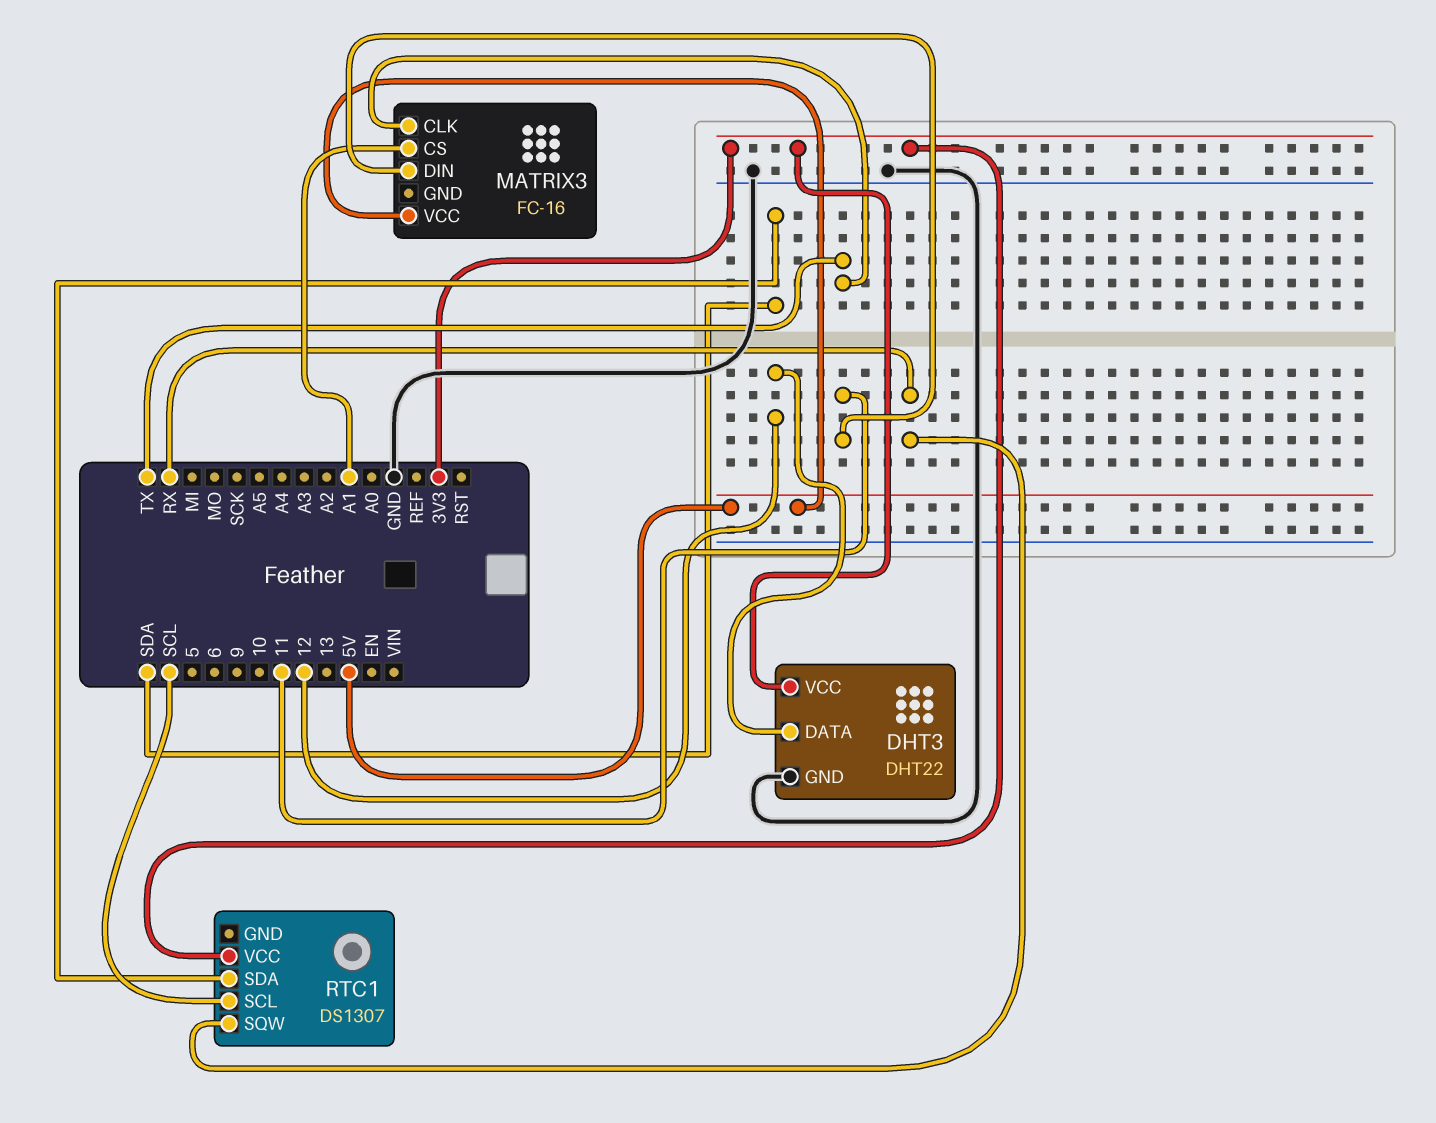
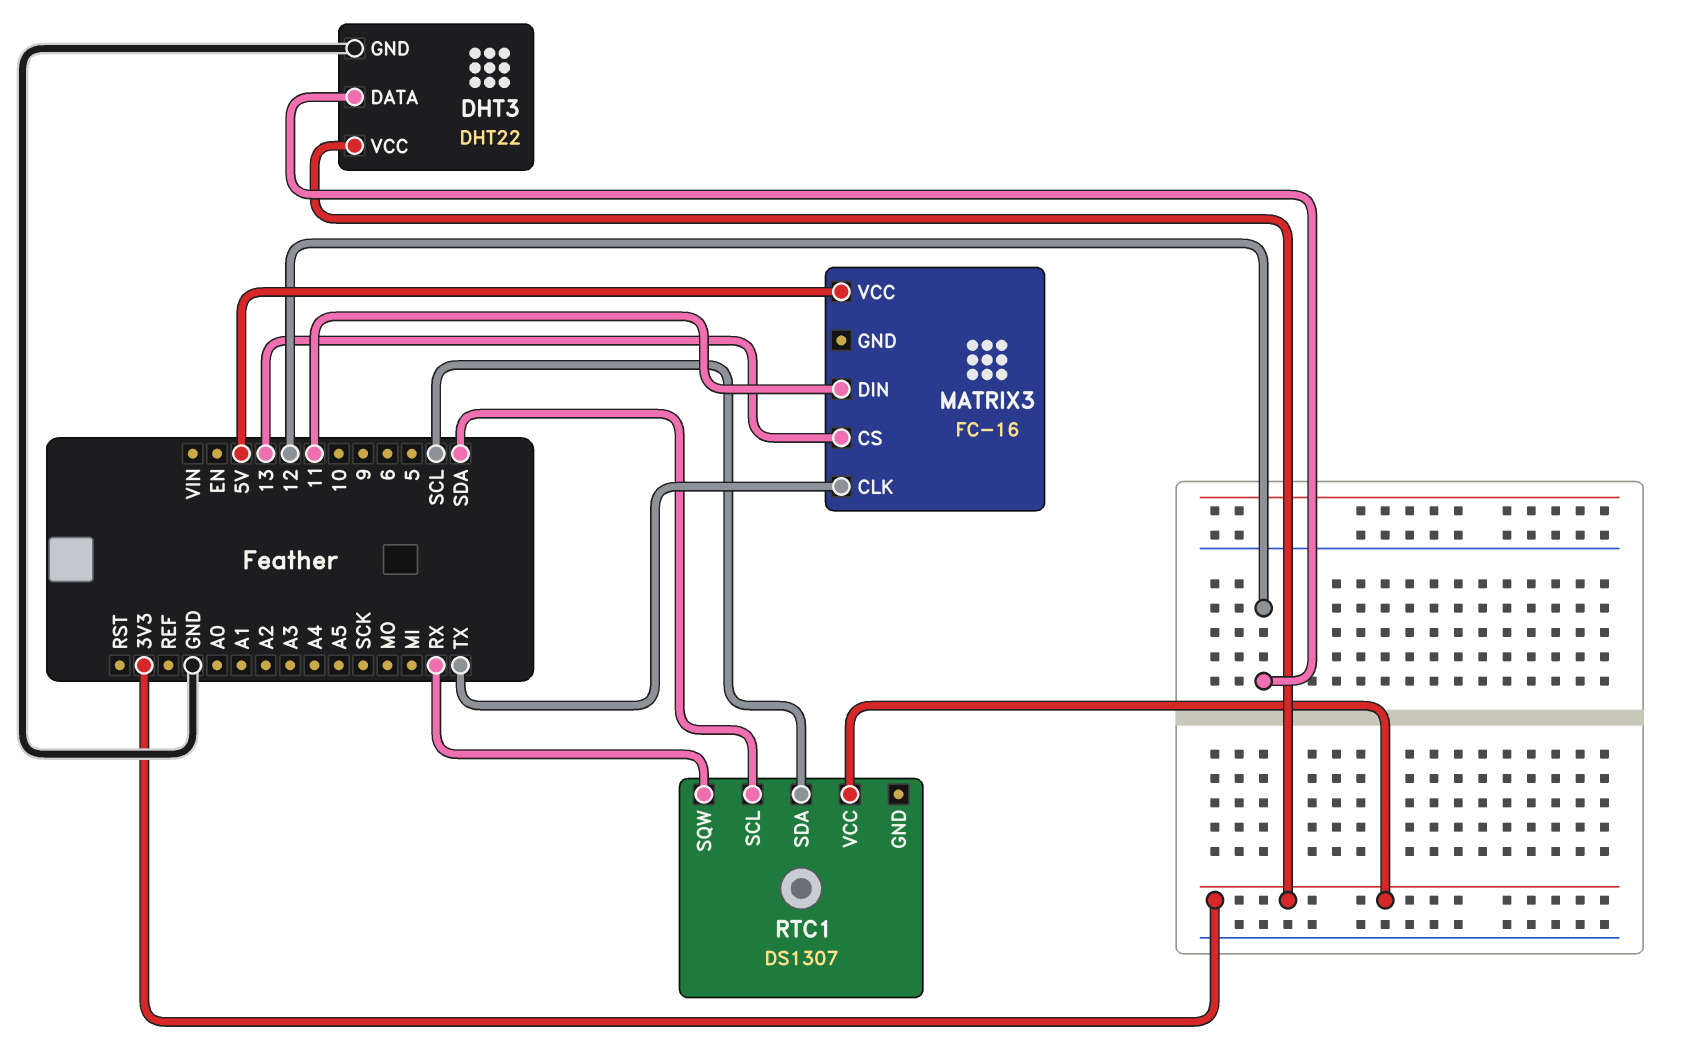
MATRIX3 pin CS: A1 -> 13
RTC1 pin SCL: SCL -> SDA
RTC1 pin SDA: SDA -> SCL

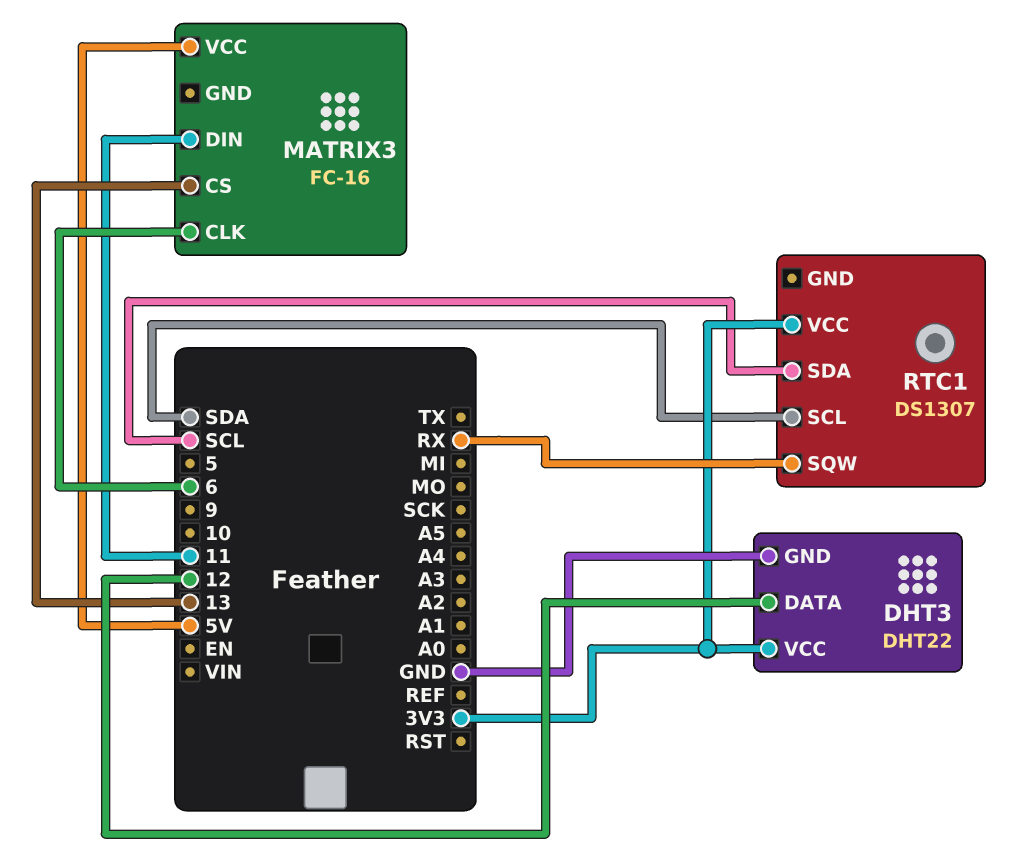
MATRIX3 pin CLK: TX -> 6

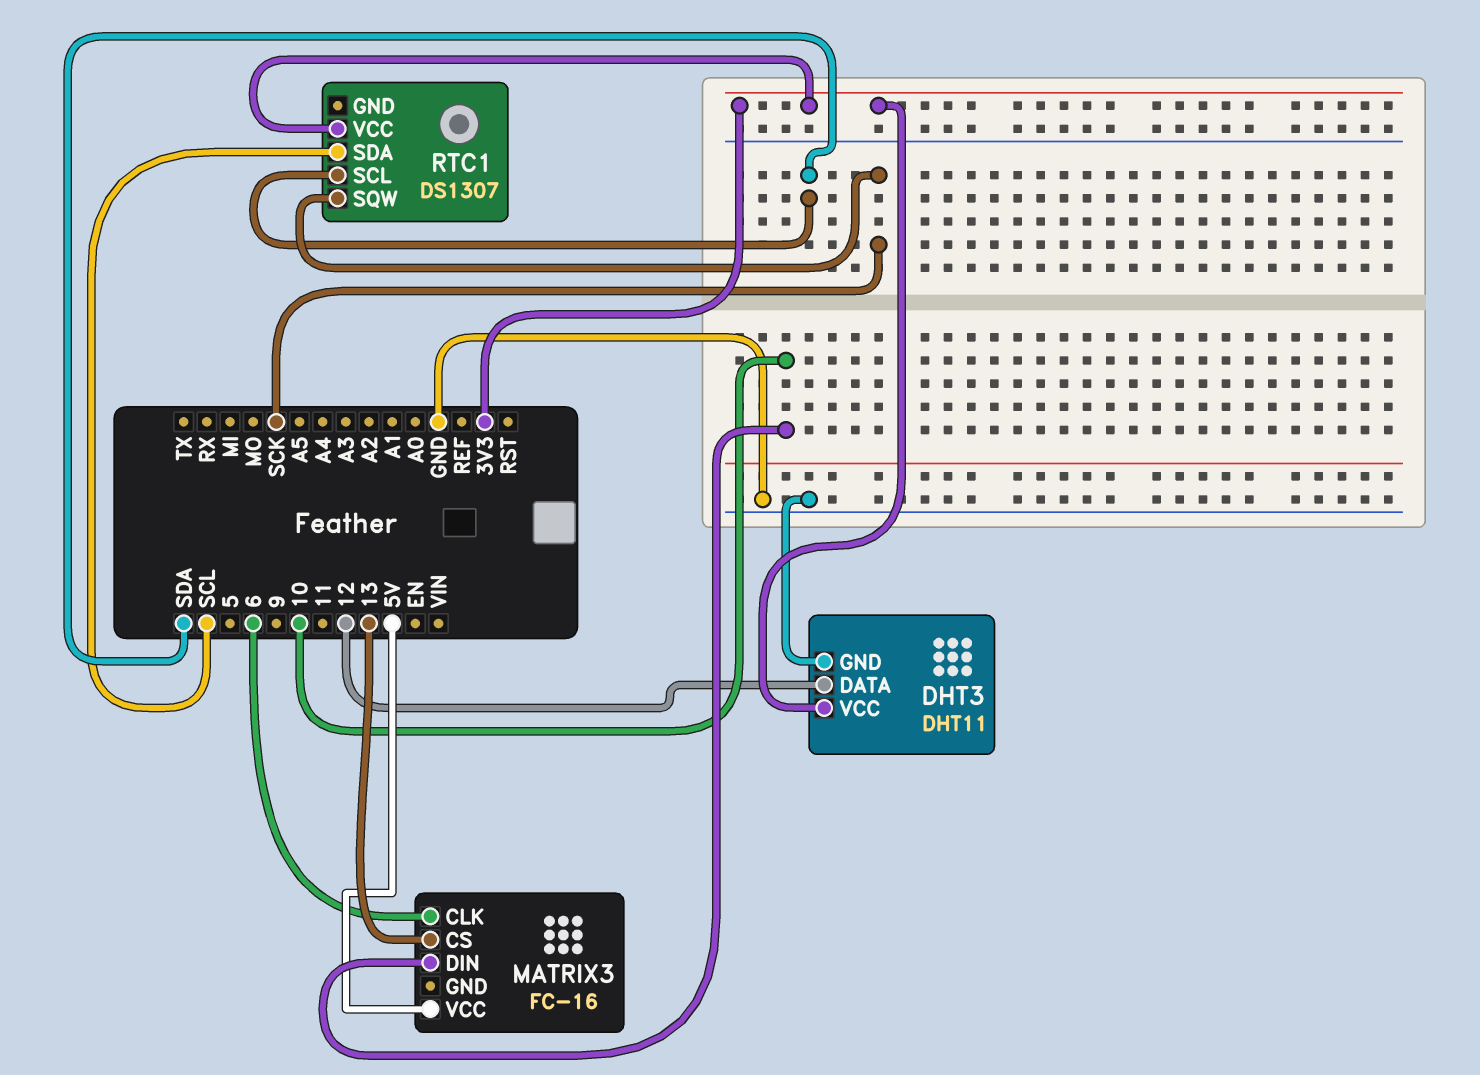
DHT3: DHT22 -> DHT11
MATRIX3 pin DIN: 11 -> 10
RTC1 pin SQW: RX -> SCK

